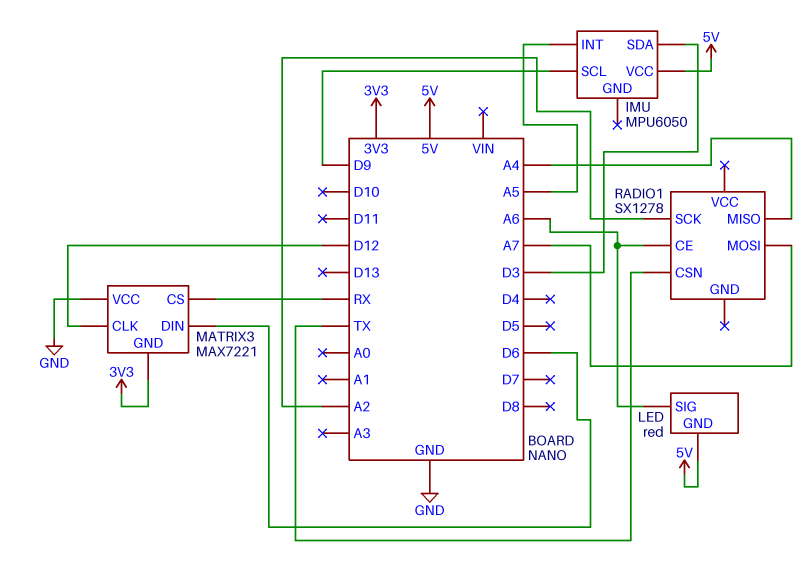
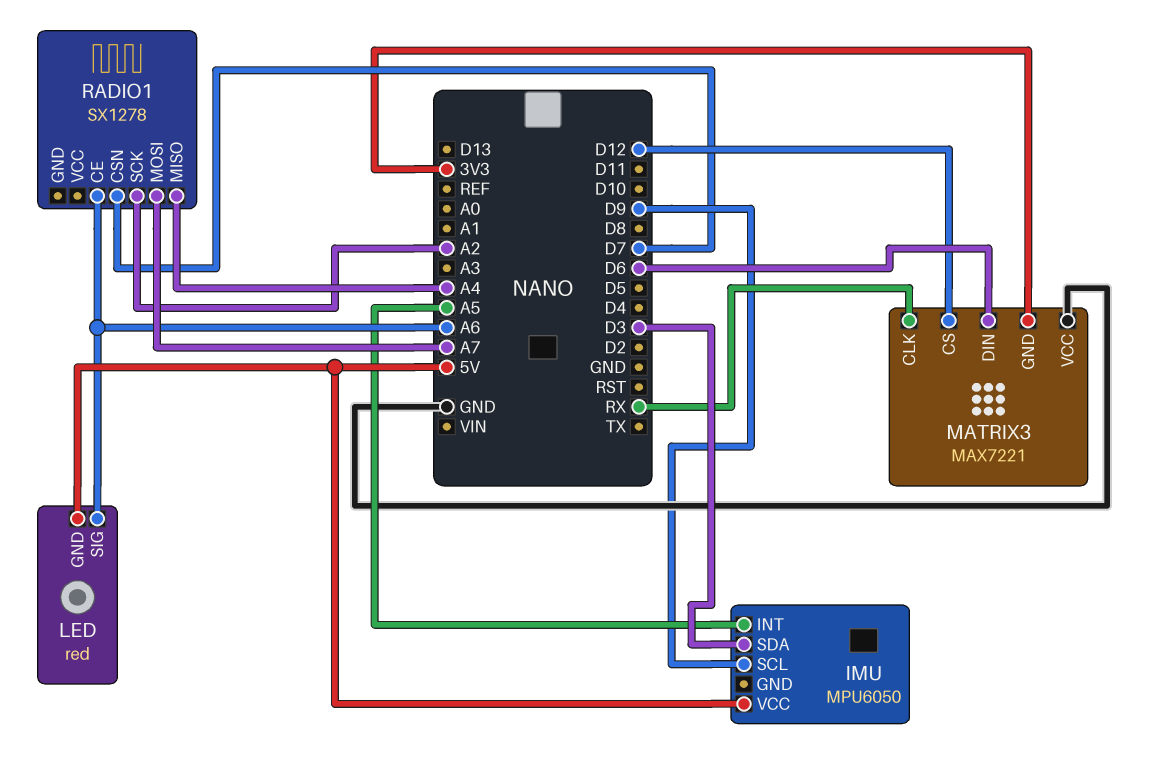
MATRIX3 pin CLK: D12 -> RX
MATRIX3 pin CS: RX -> D12
RADIO1 pin CSN: TX -> D7

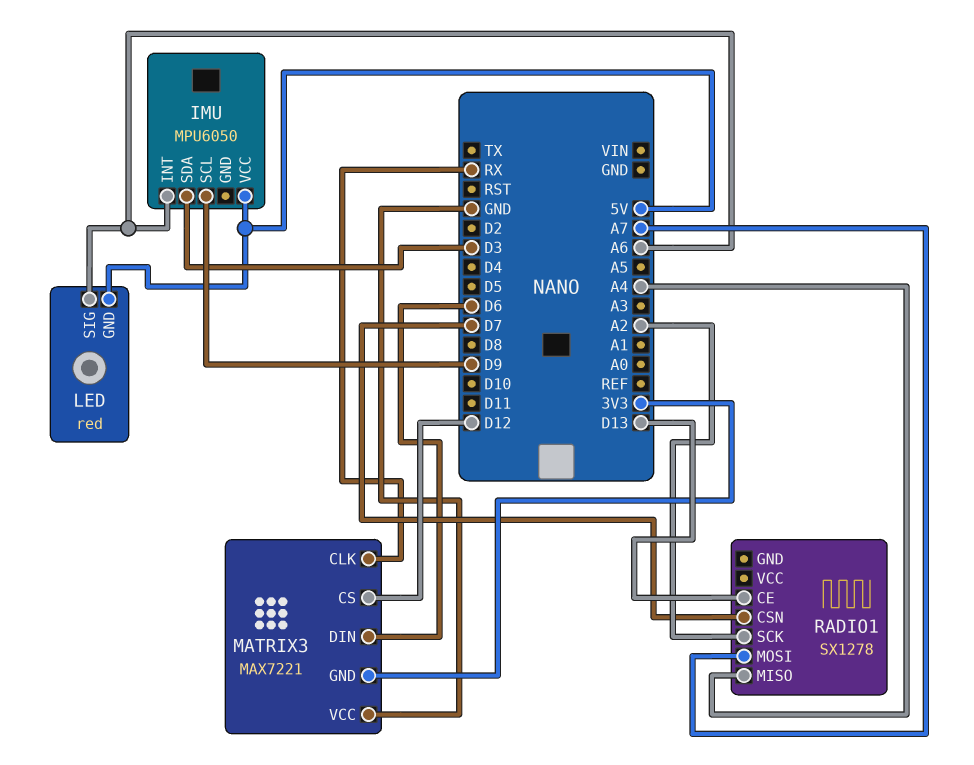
IMU pin INT: A5 -> A6
RADIO1 pin CE: A6 -> D13

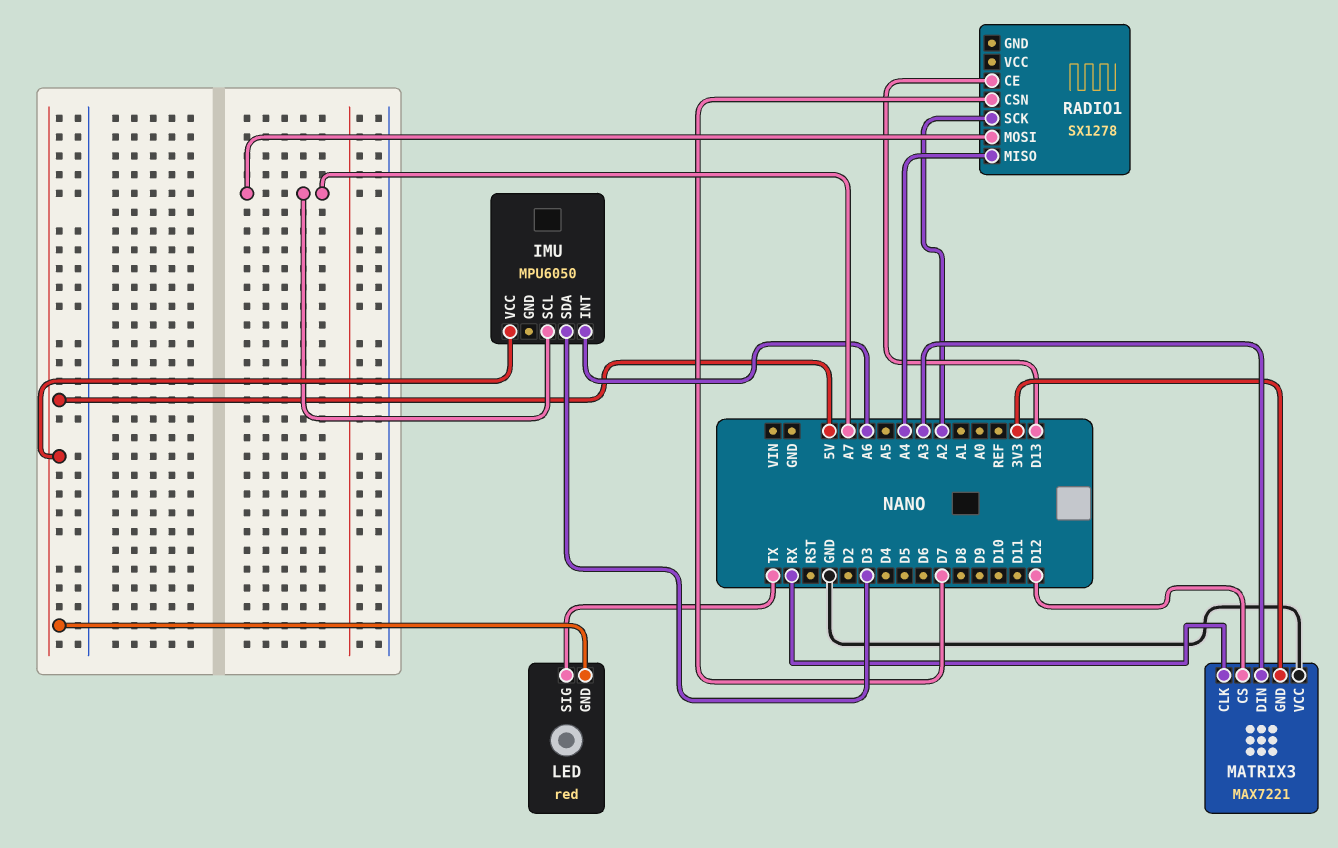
IMU pin SCL: D9 -> A7
LED pin SIG: A6 -> TX
MATRIX3 pin DIN: D6 -> A3

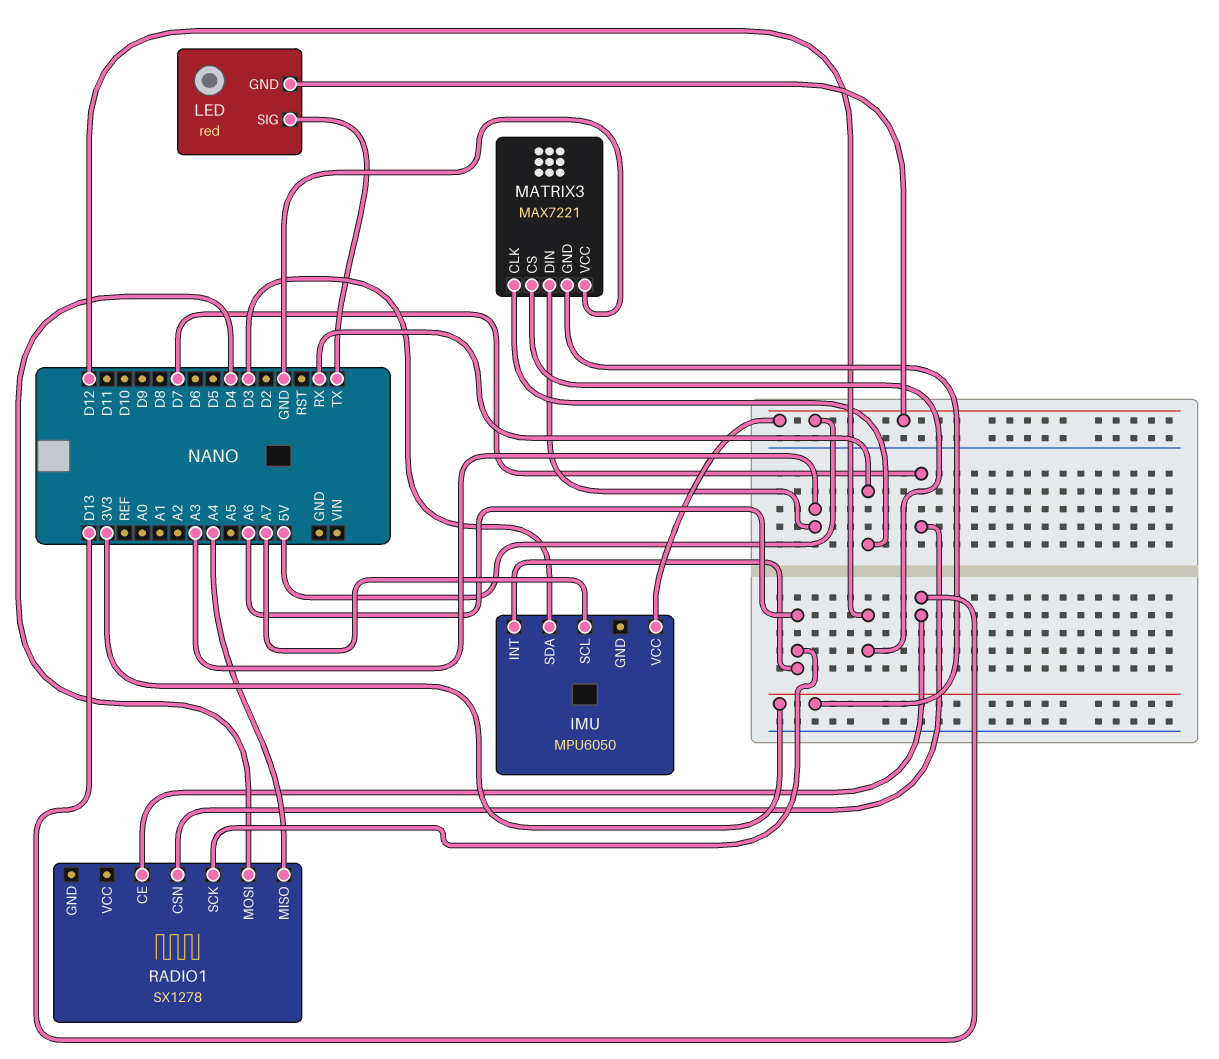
RADIO1 pin MOSI: A7 -> D4
RADIO1 pin SCK: A2 -> A6

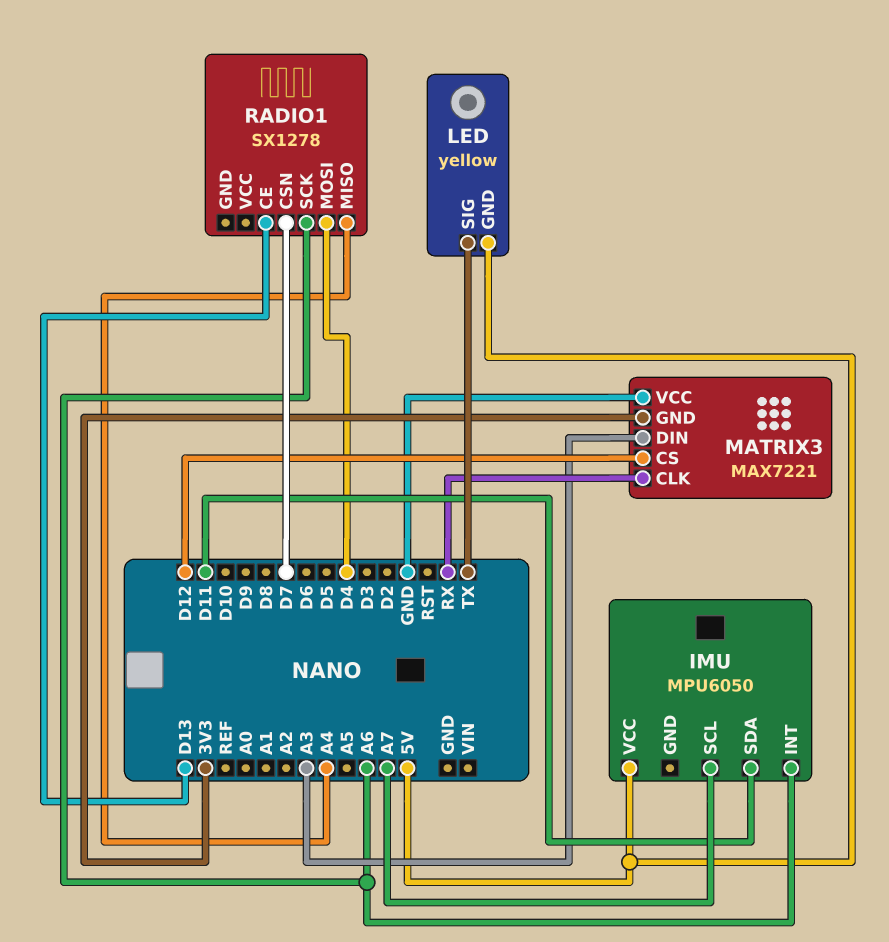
IMU pin SDA: D3 -> D11
LED: red -> yellow

